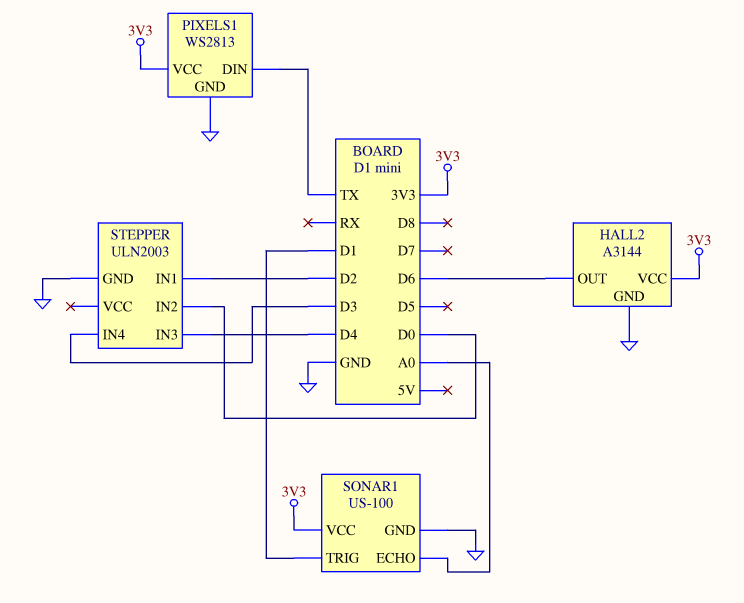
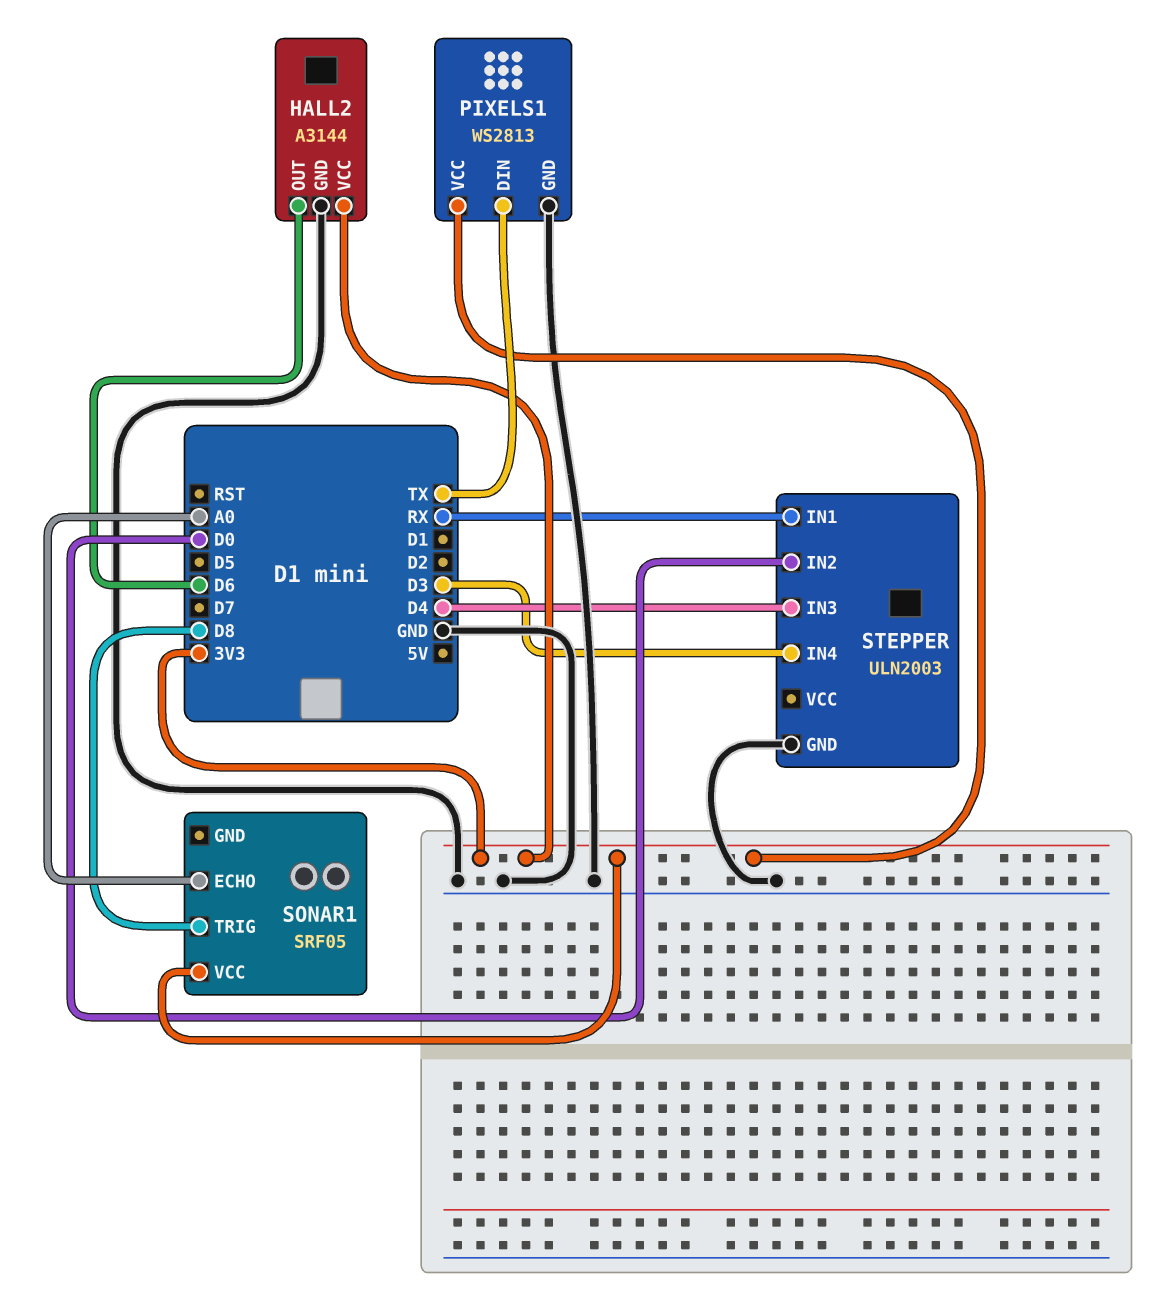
SONAR1: US-100 -> SRF05
SONAR1 pin GND: GND -> none
SONAR1 pin TRIG: D1 -> D8
STEPPER pin IN1: D2 -> RX

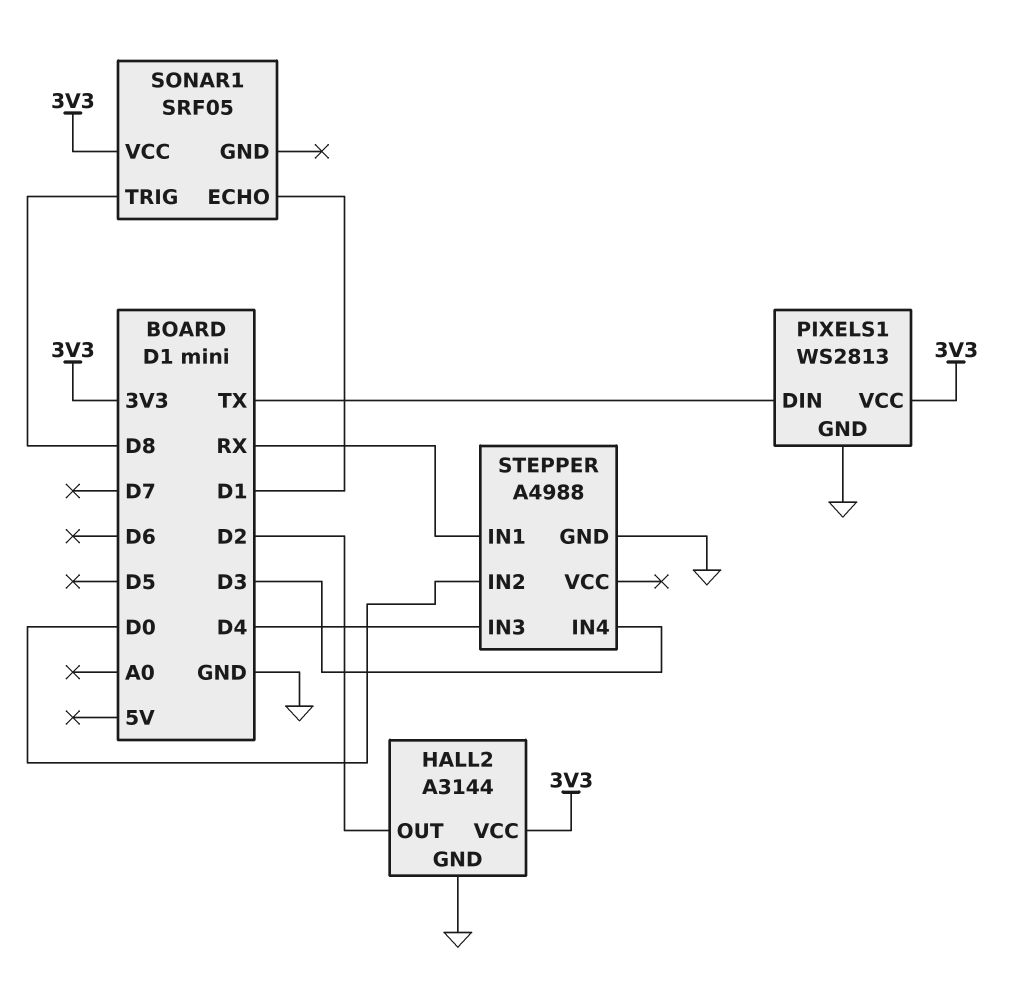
HALL2 pin OUT: D6 -> D2
SONAR1 pin ECHO: A0 -> D1
STEPPER: ULN2003 -> A4988

